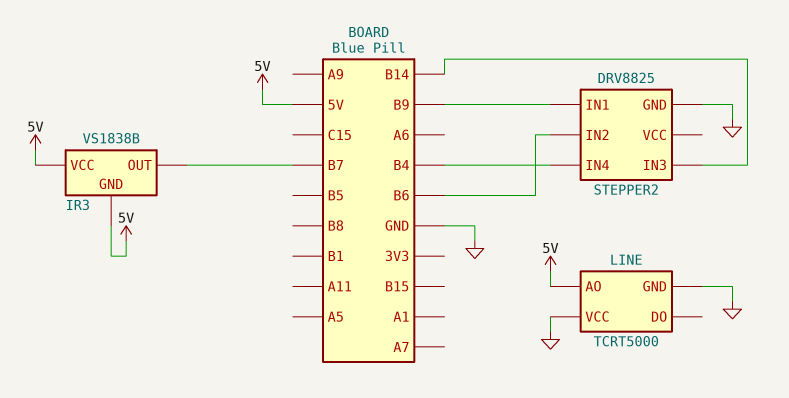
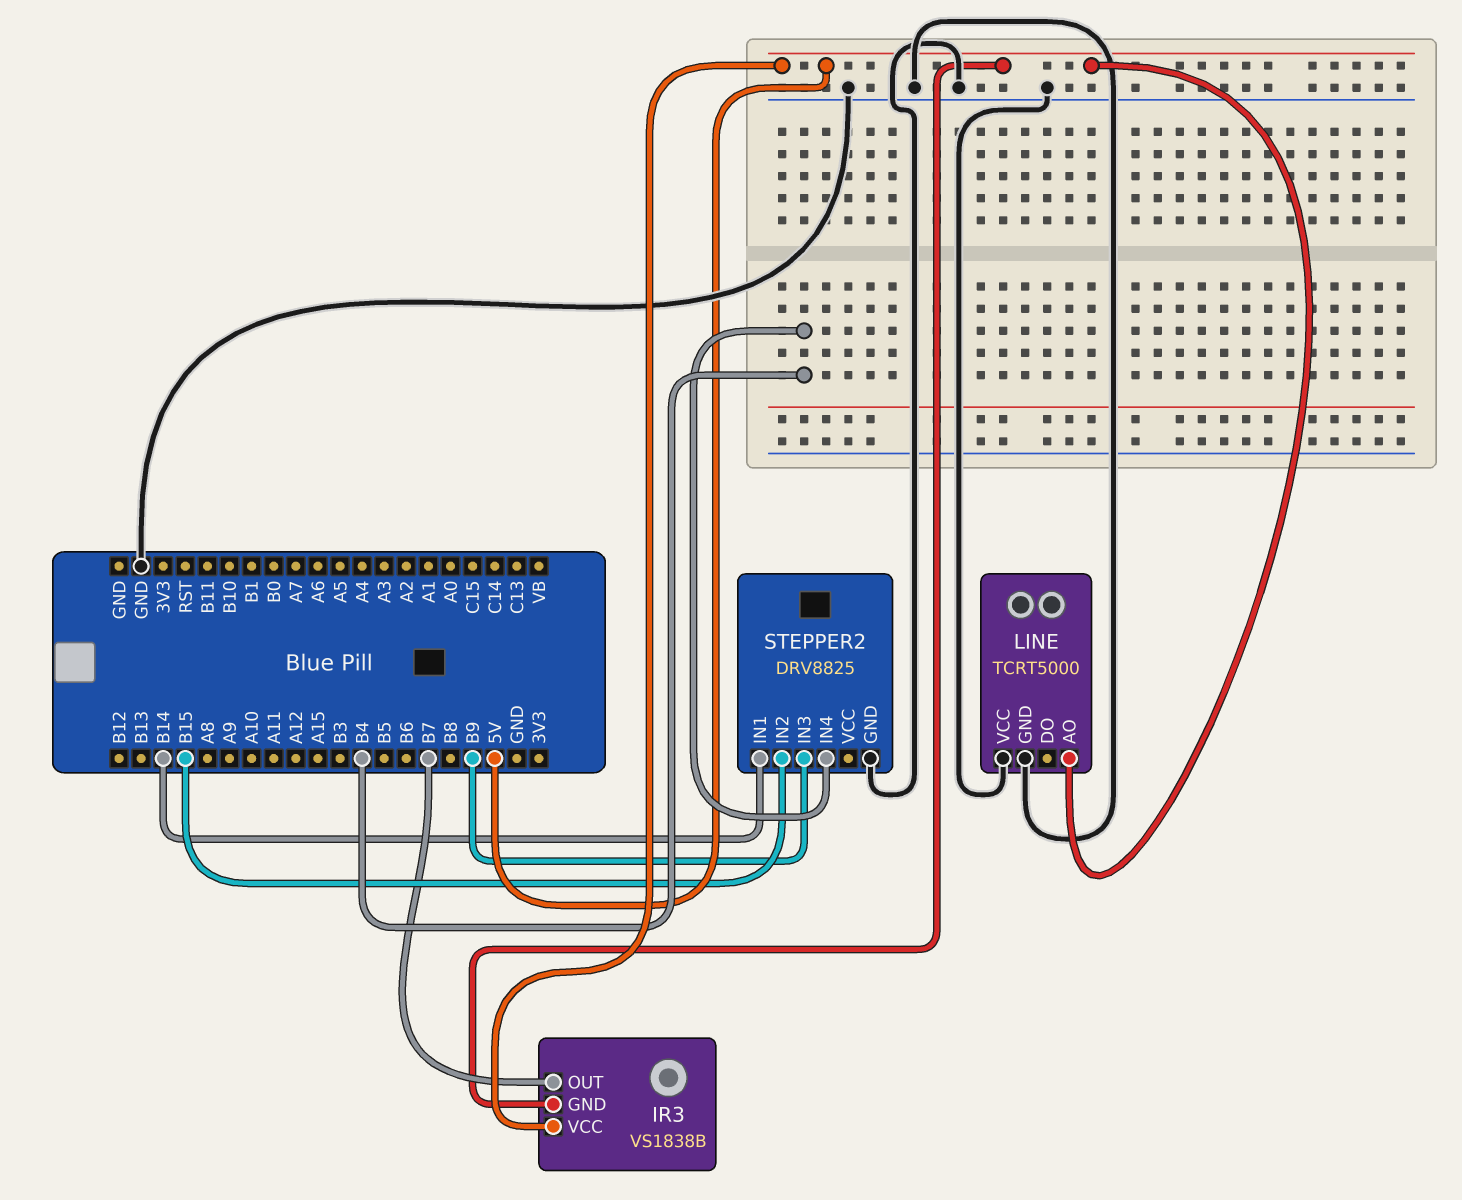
STEPPER2 pin IN1: B9 -> B14
STEPPER2 pin IN2: B6 -> B15
STEPPER2 pin IN3: B14 -> B9

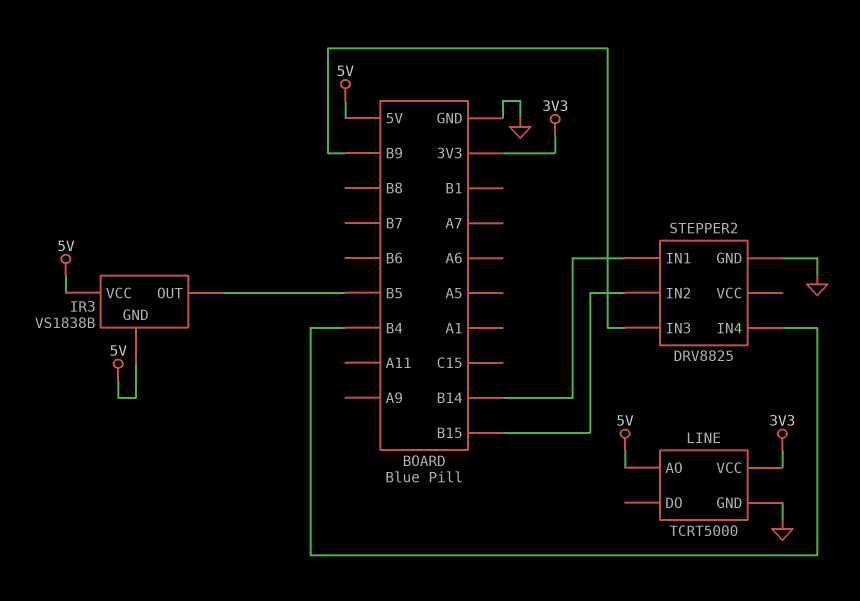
IR3 pin OUT: B7 -> B5
LINE pin VCC: GND -> 3V3

